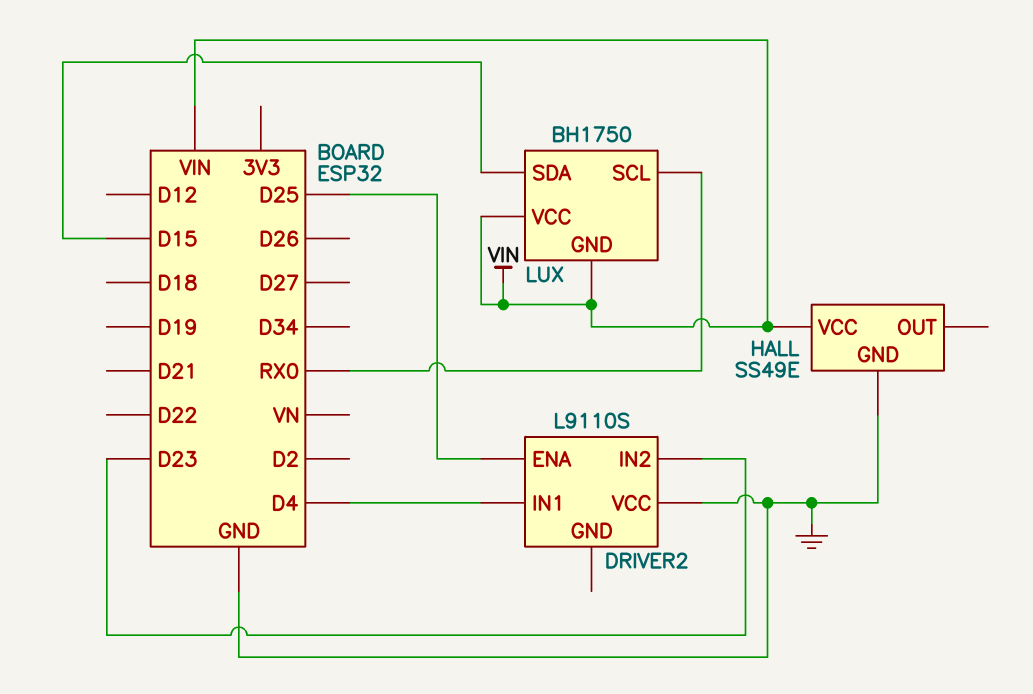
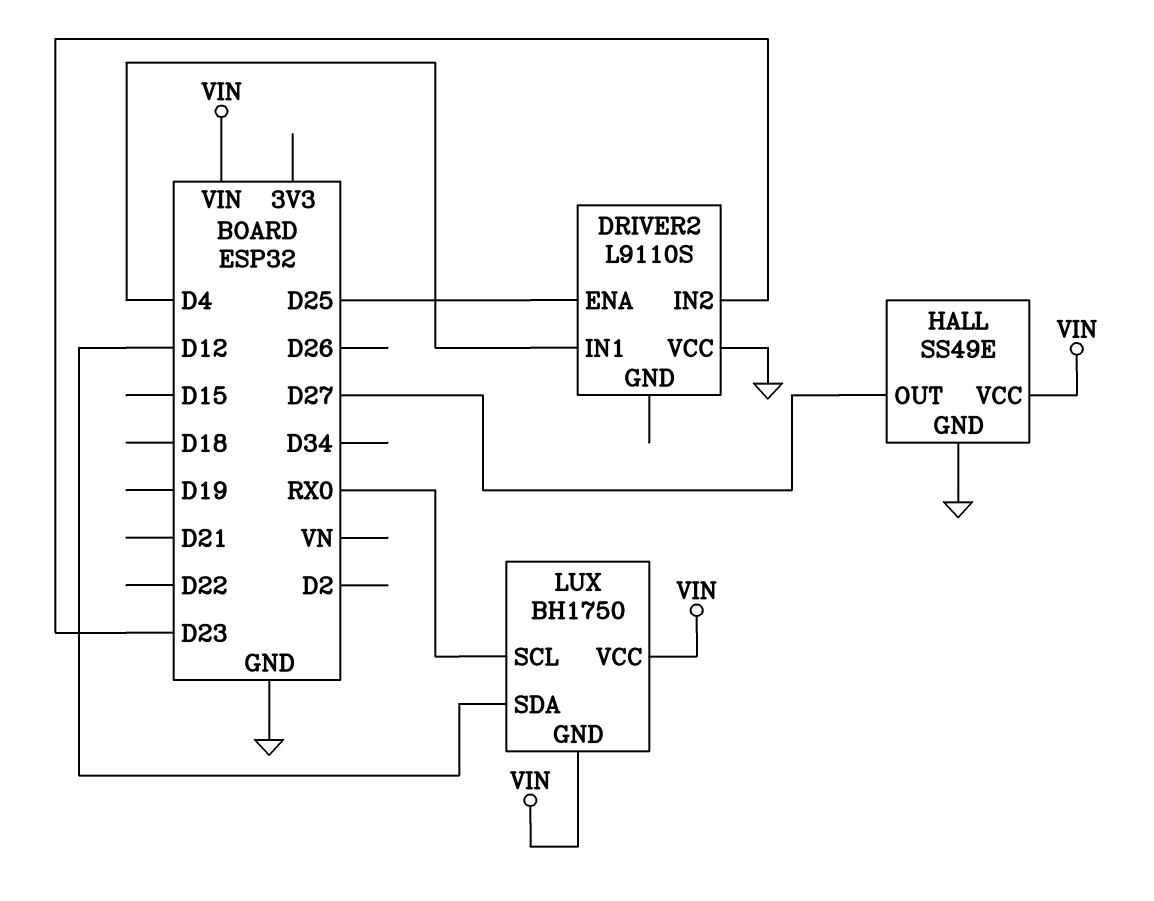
HALL pin OUT: none -> D27
LUX pin SDA: D15 -> D12

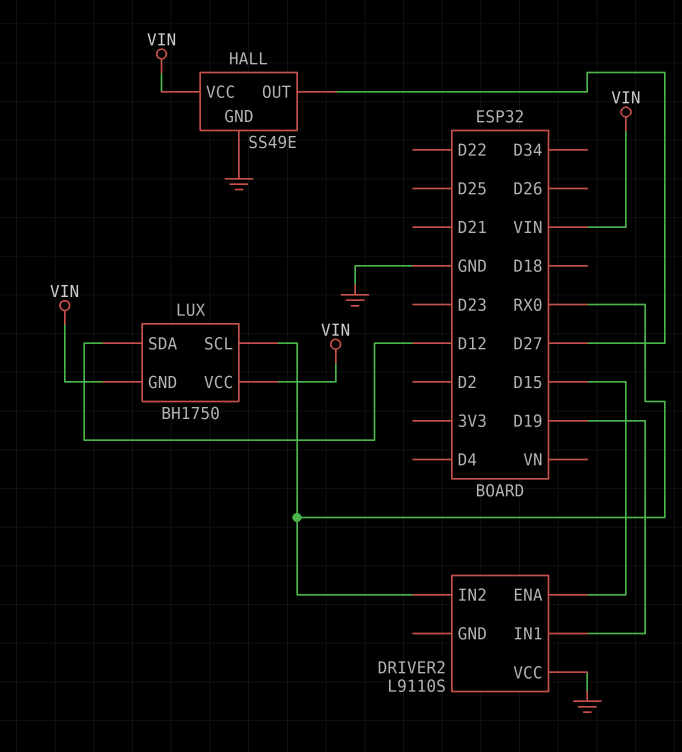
DRIVER2 pin ENA: D25 -> D15
DRIVER2 pin IN1: D4 -> D19
DRIVER2 pin IN2: D23 -> RX0

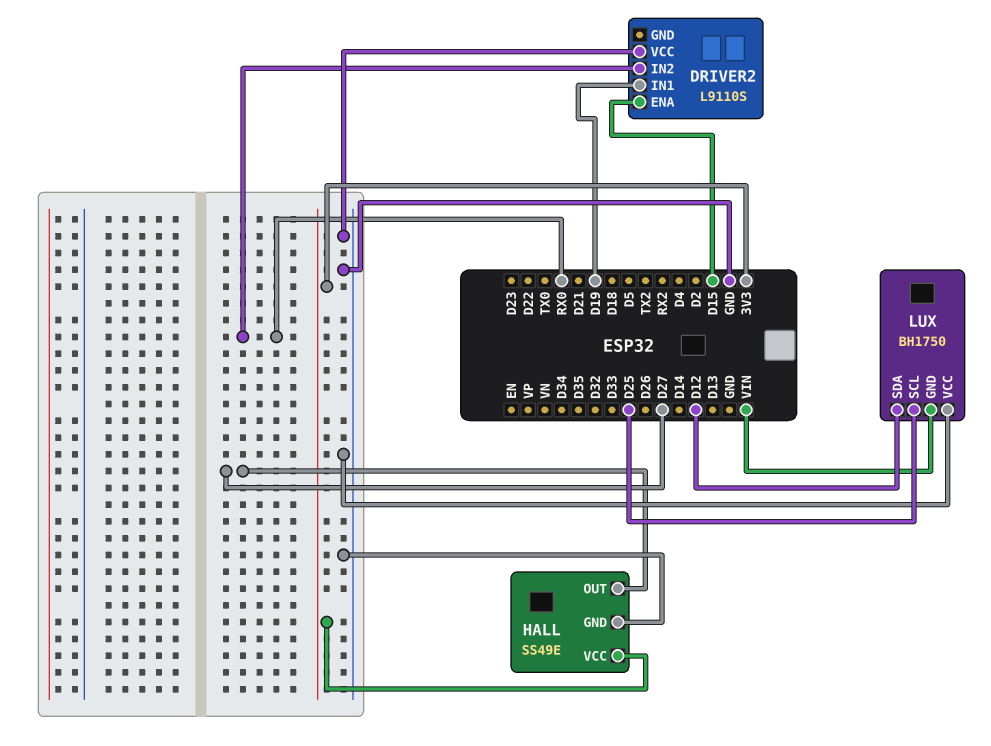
HALL pin VCC: VIN -> 3V3
LUX pin SCL: RX0 -> D25
LUX pin VCC: VIN -> GND

